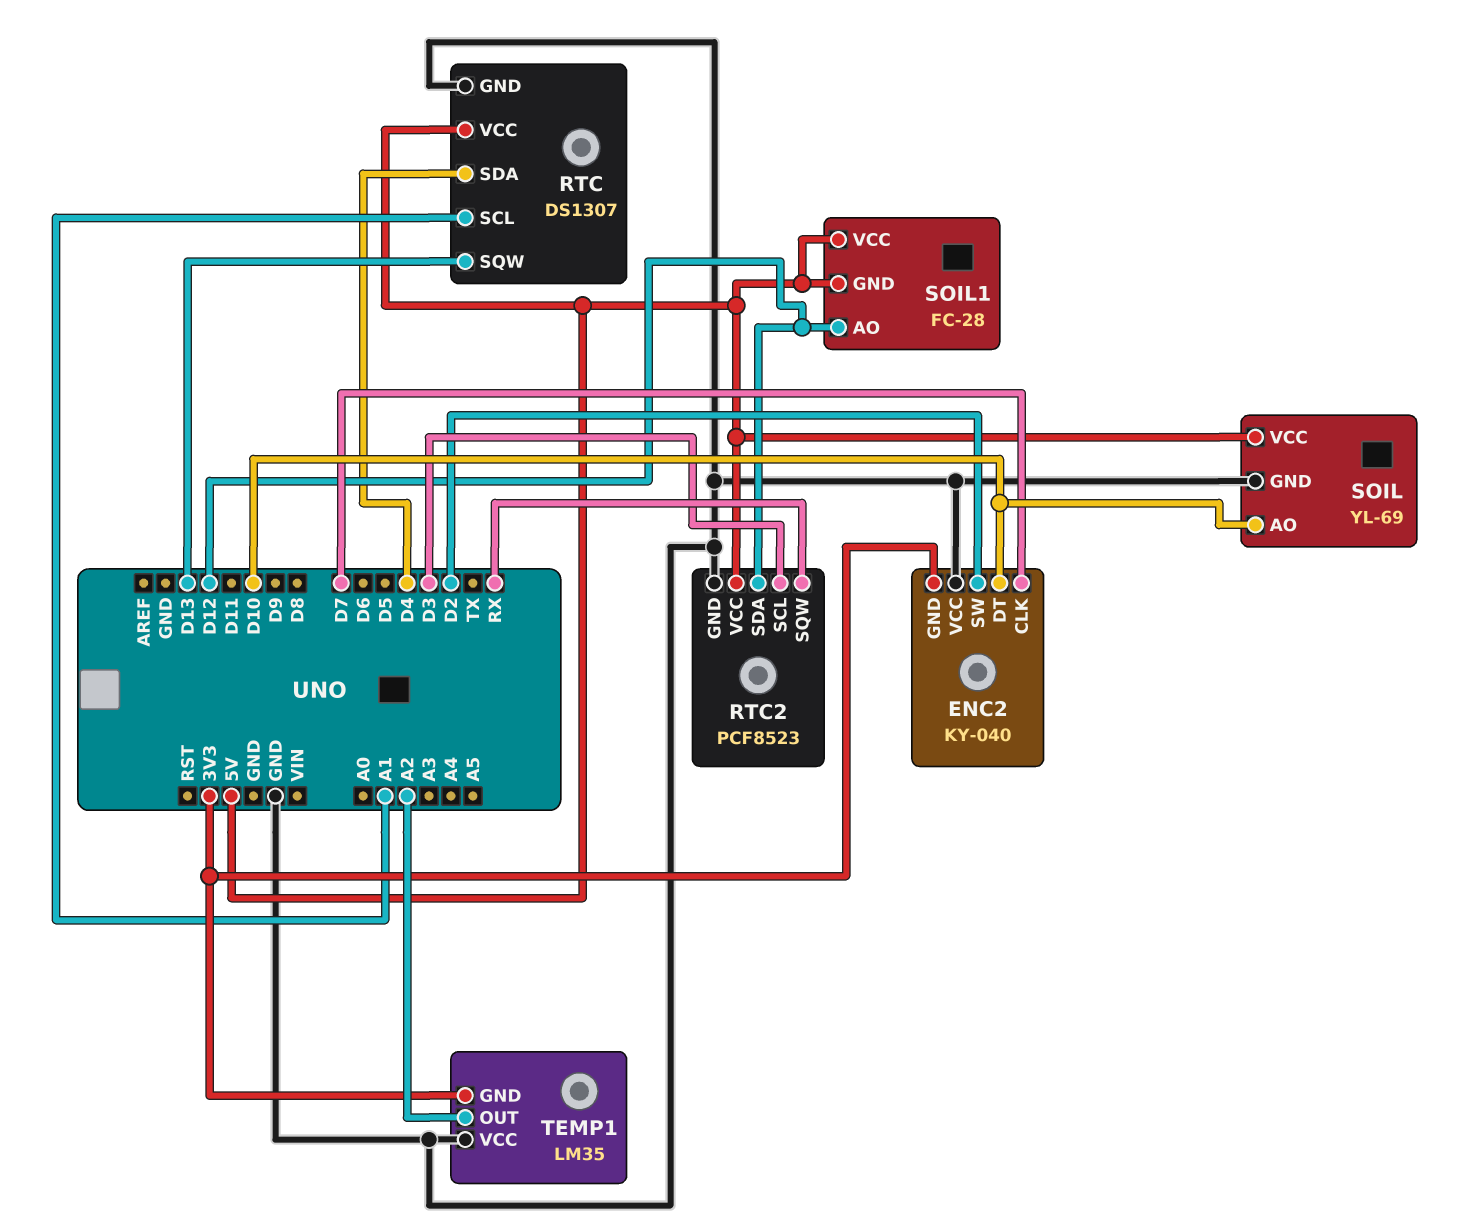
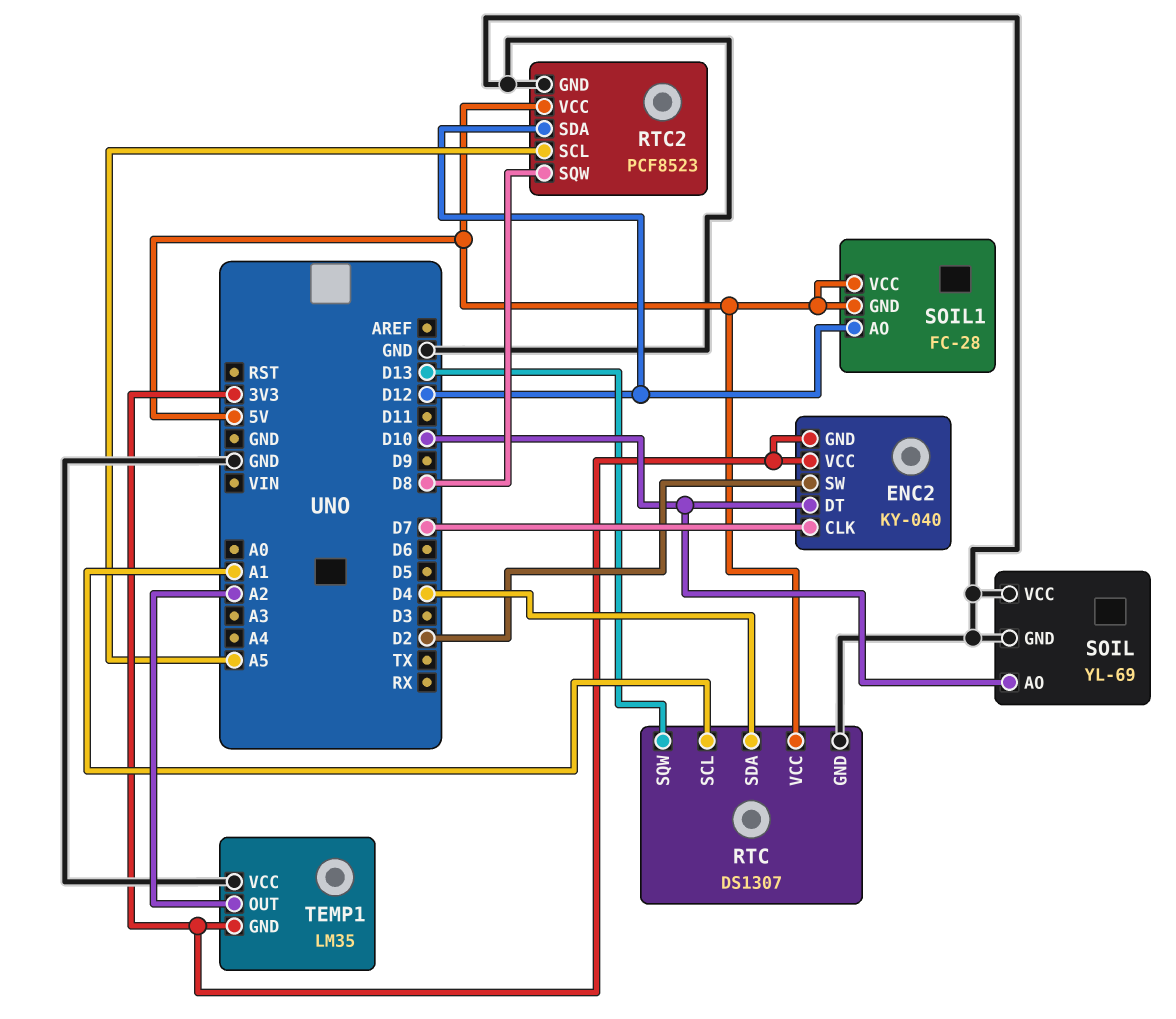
ENC2 pin VCC: GND -> 3V3
RTC2 pin SCL: D3 -> A5
RTC2 pin SQW: RX -> D8
SOIL pin VCC: 5V -> GND

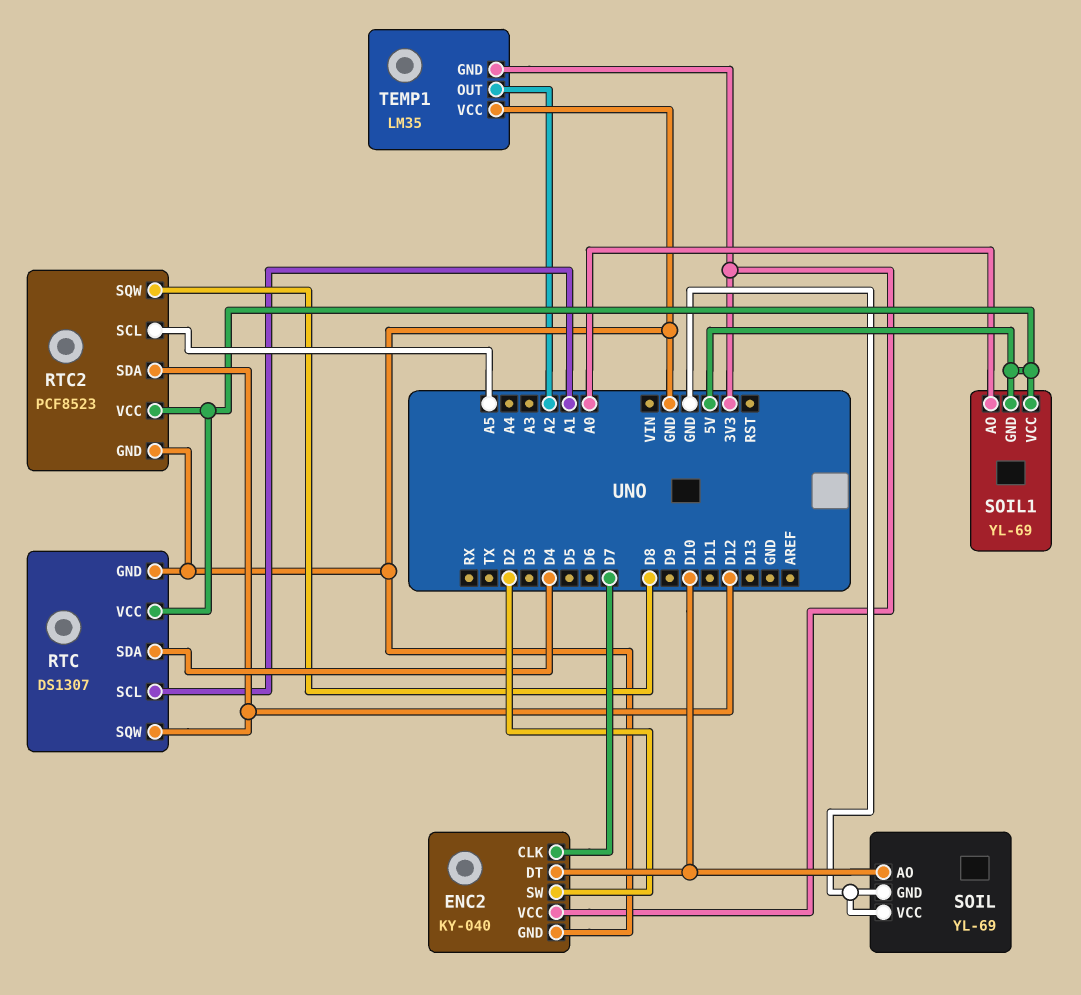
ENC2 pin GND: 3V3 -> GND
RTC pin SQW: D13 -> D12
SOIL1: FC-28 -> YL-69
SOIL1 pin AO: D12 -> A0

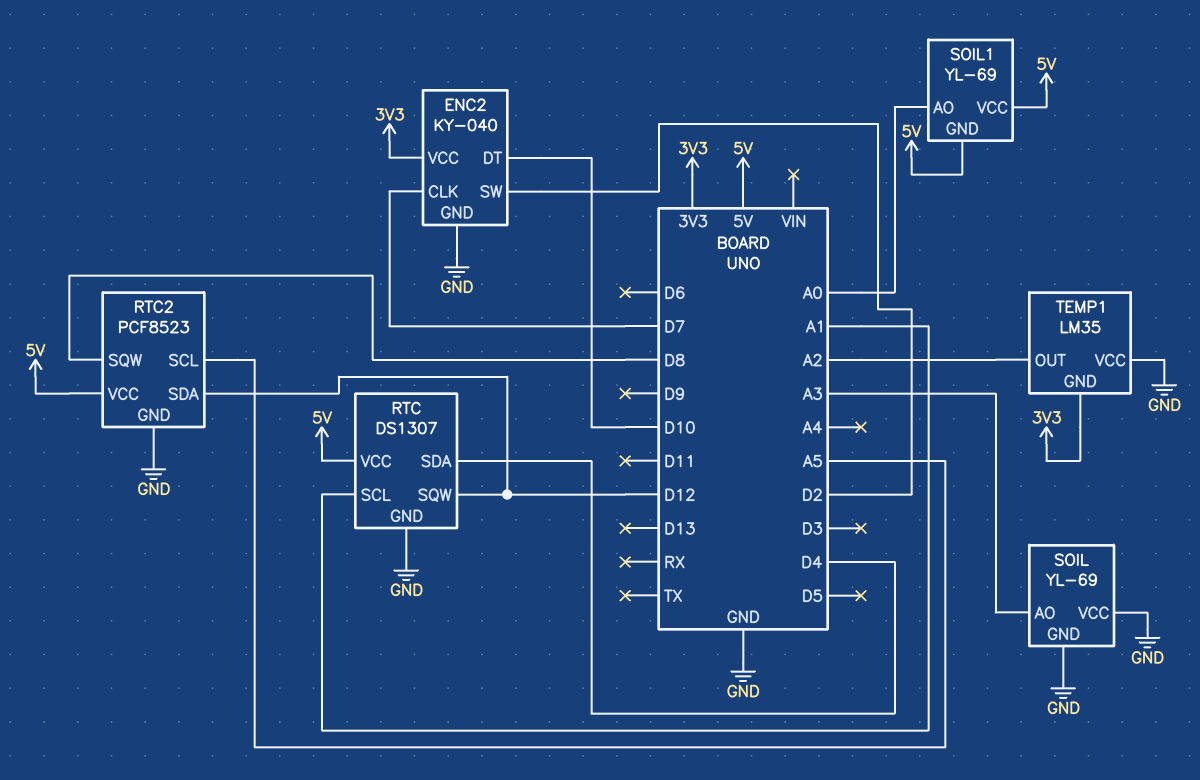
SOIL pin AO: D10 -> A3

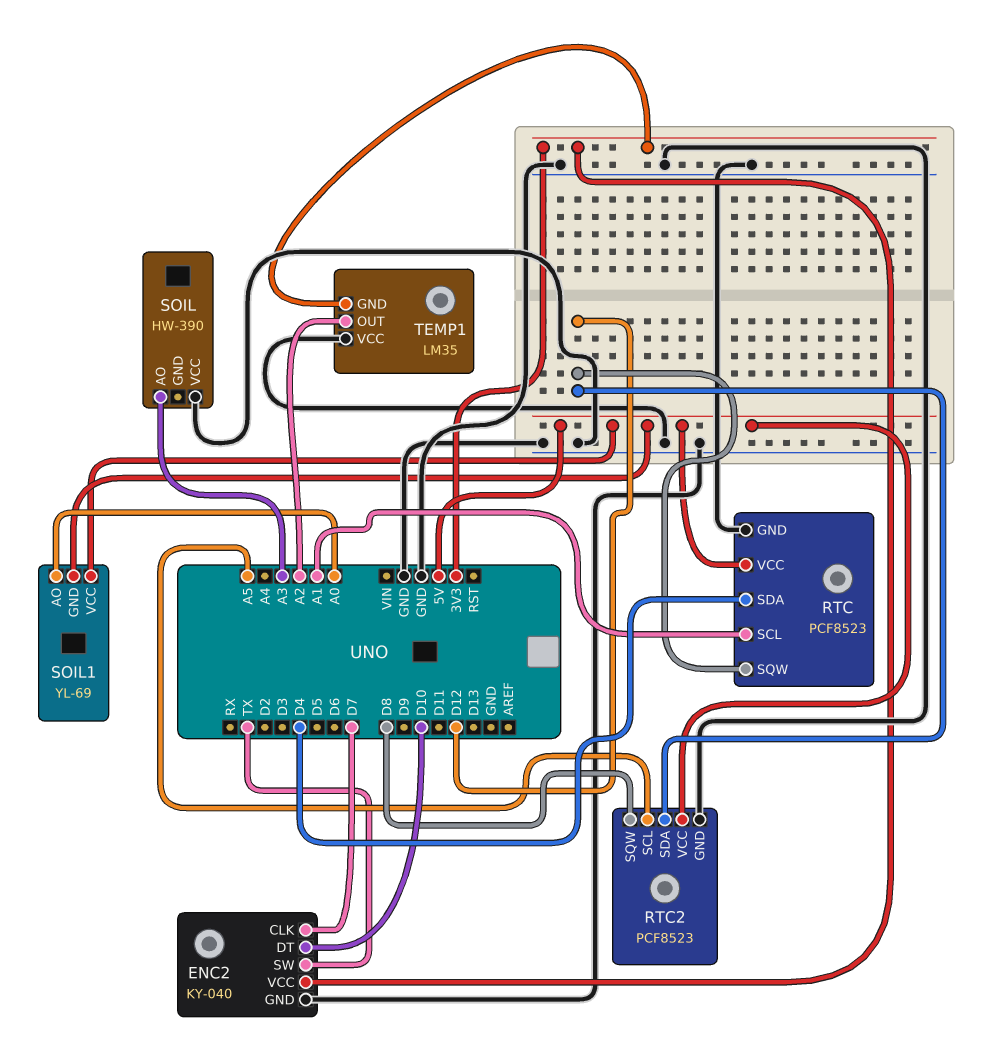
ENC2 pin SW: D2 -> TX
RTC: DS1307 -> PCF8523
SOIL: YL-69 -> HW-390
SOIL pin GND: GND -> none

